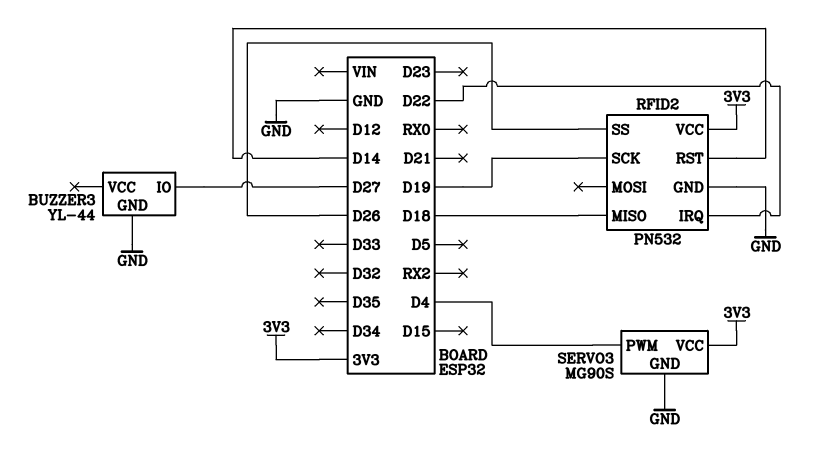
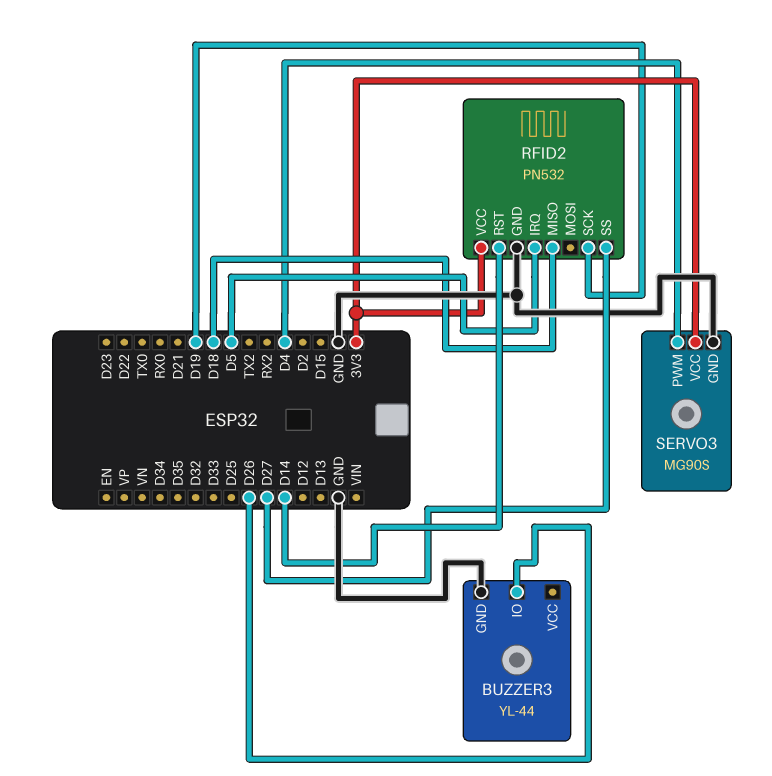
BUZZER3 pin IO: D27 -> D26
RFID2 pin IRQ: D22 -> D5
RFID2 pin SS: D26 -> D27

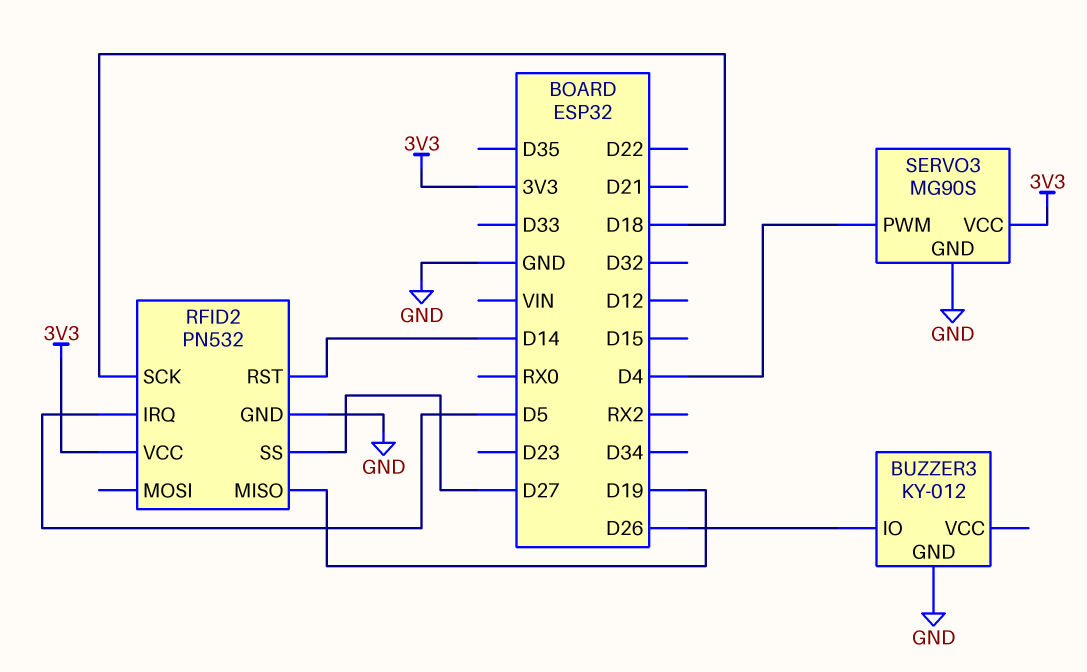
BUZZER3: YL-44 -> KY-012
RFID2 pin MISO: D18 -> D19
RFID2 pin SCK: D19 -> D18

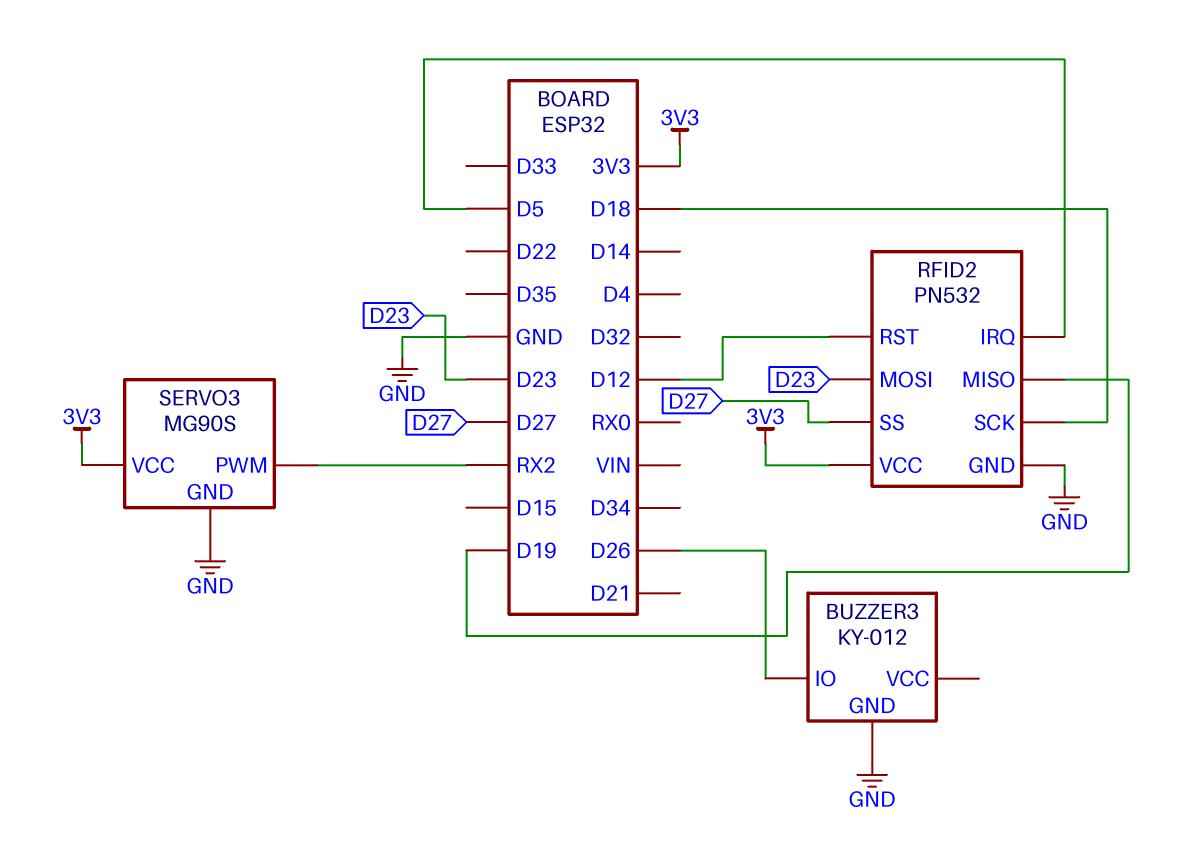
RFID2 pin MOSI: none -> D23
RFID2 pin RST: D14 -> D12
SERVO3 pin PWM: D4 -> RX2

